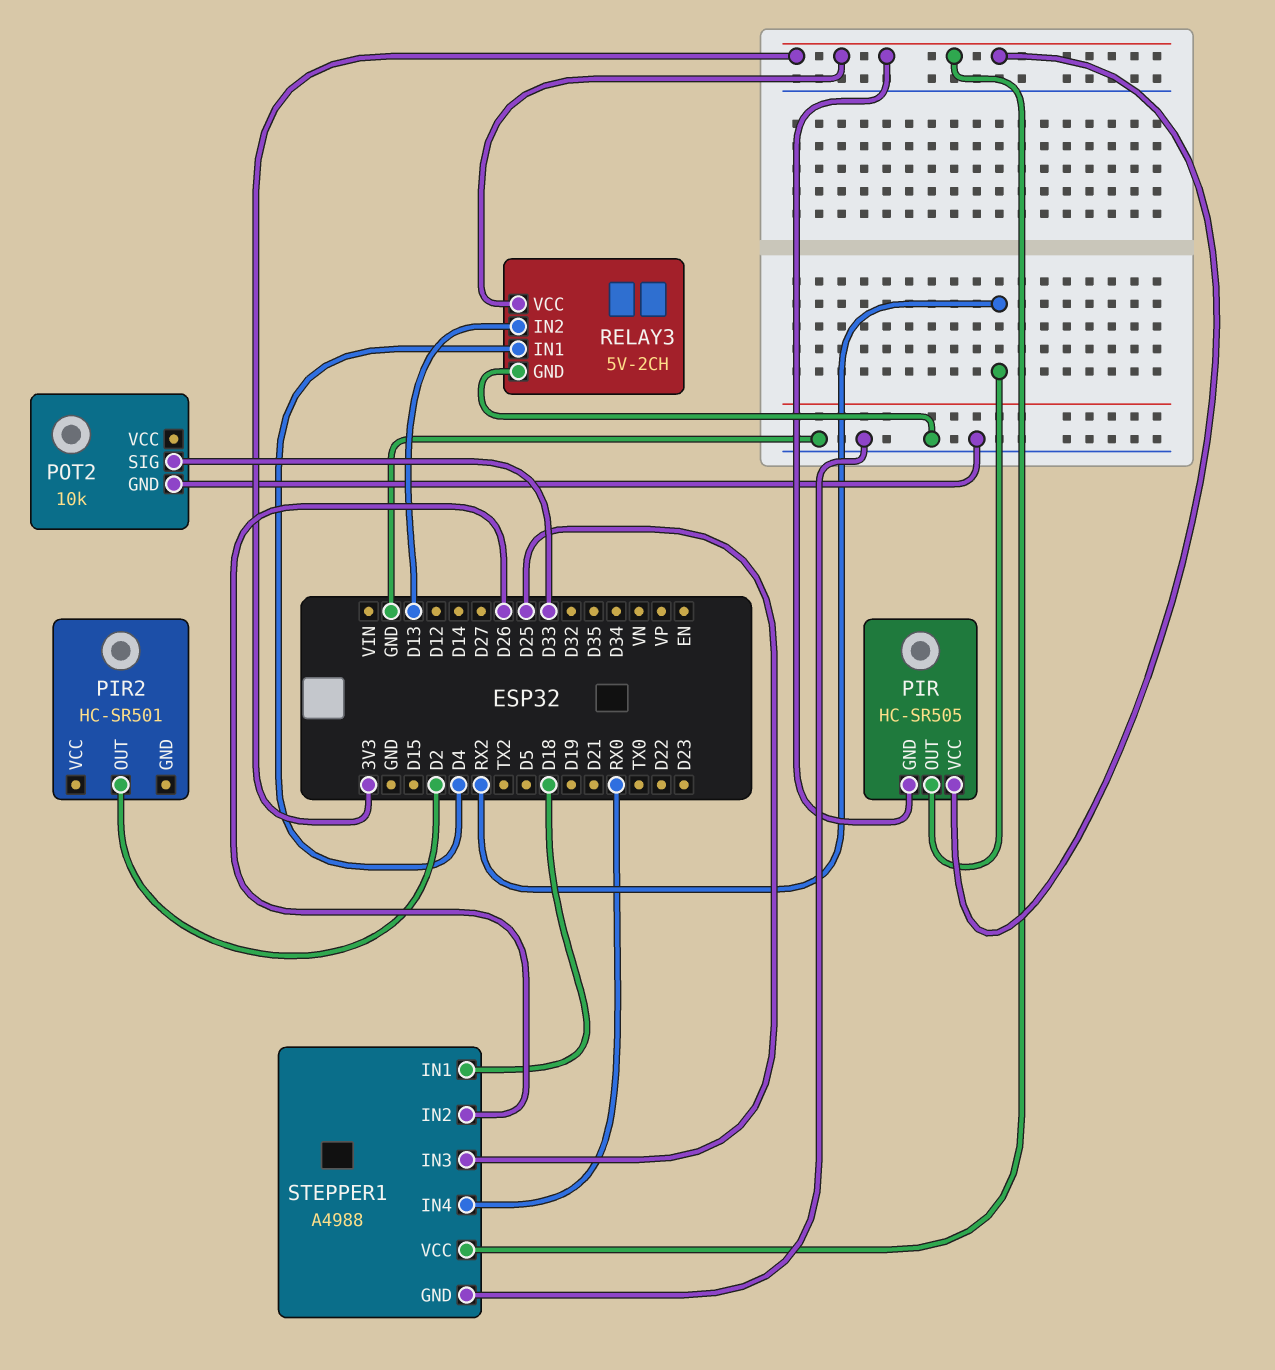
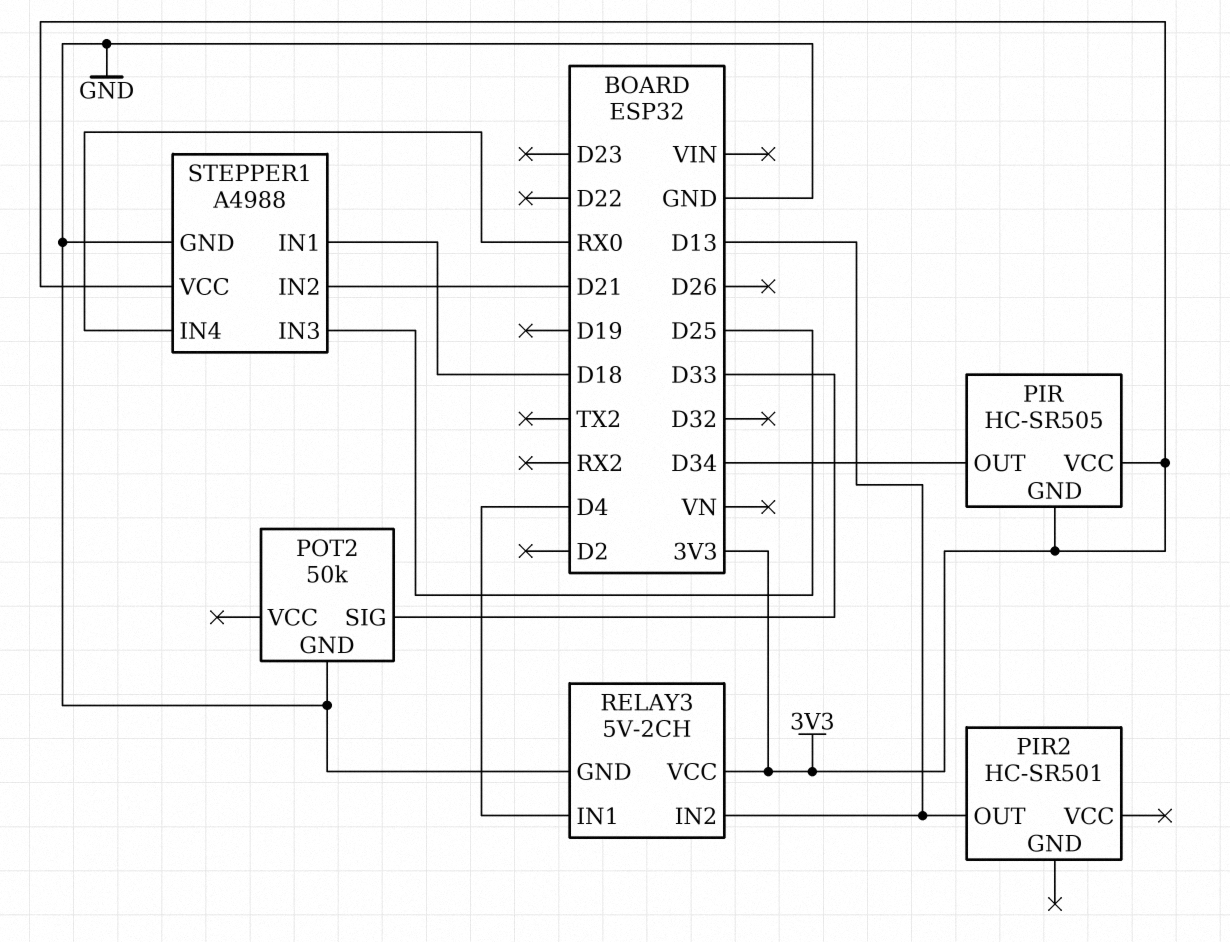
PIR pin OUT: RX2 -> D34
PIR2 pin OUT: D2 -> D13
POT2: 10k -> 50k
STEPPER1 pin IN2: D26 -> D21

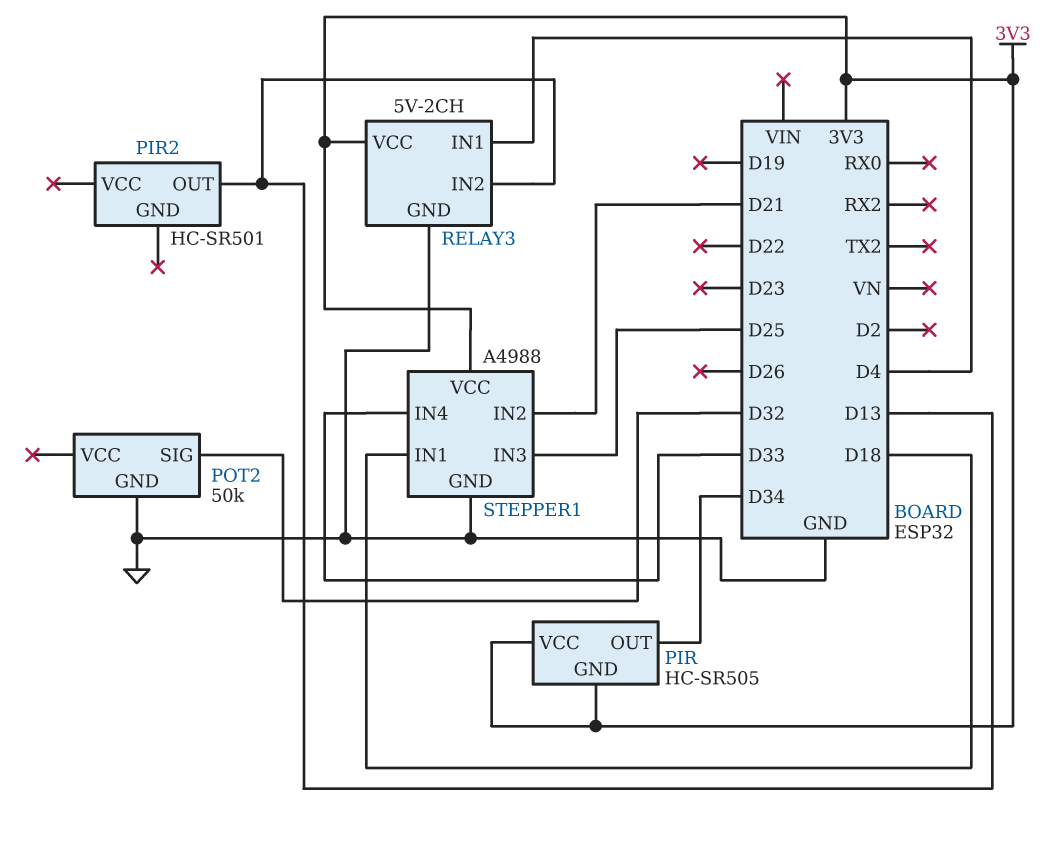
POT2 pin SIG: D33 -> D32
STEPPER1 pin IN4: RX0 -> D33

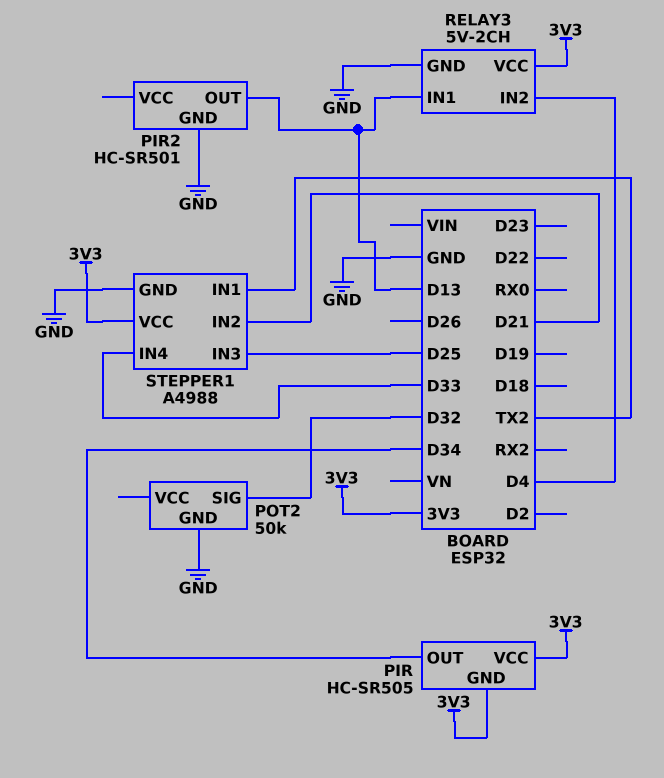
PIR2 pin GND: none -> GND
RELAY3 pin IN1: D4 -> D13
RELAY3 pin IN2: D13 -> D4
STEPPER1 pin IN1: D18 -> TX2

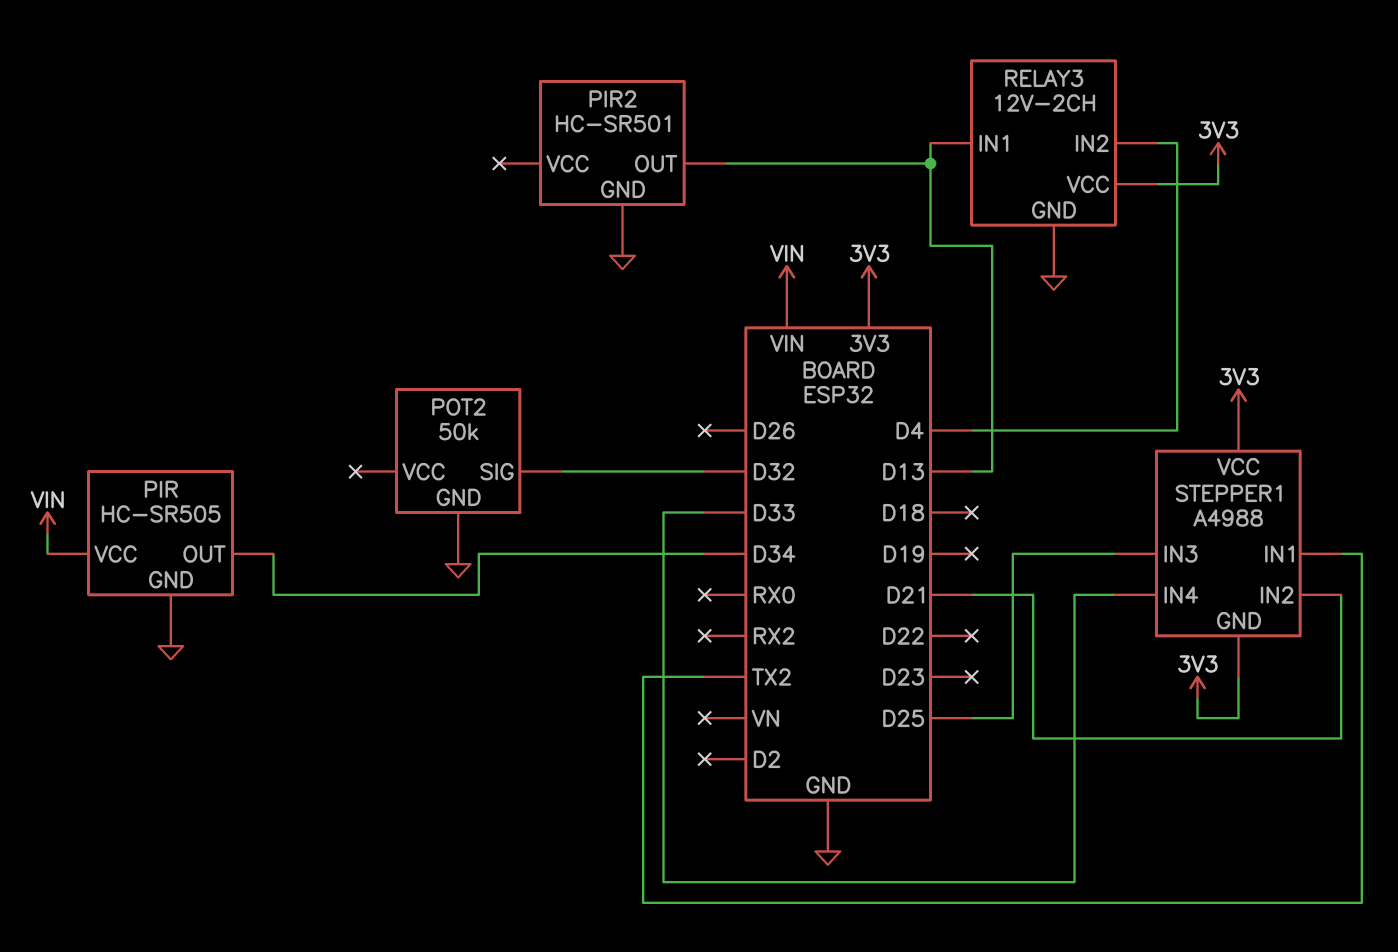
PIR pin GND: 3V3 -> GND
PIR pin VCC: 3V3 -> VIN
RELAY3: 5V-2CH -> 12V-2CH
STEPPER1 pin GND: GND -> 3V3

